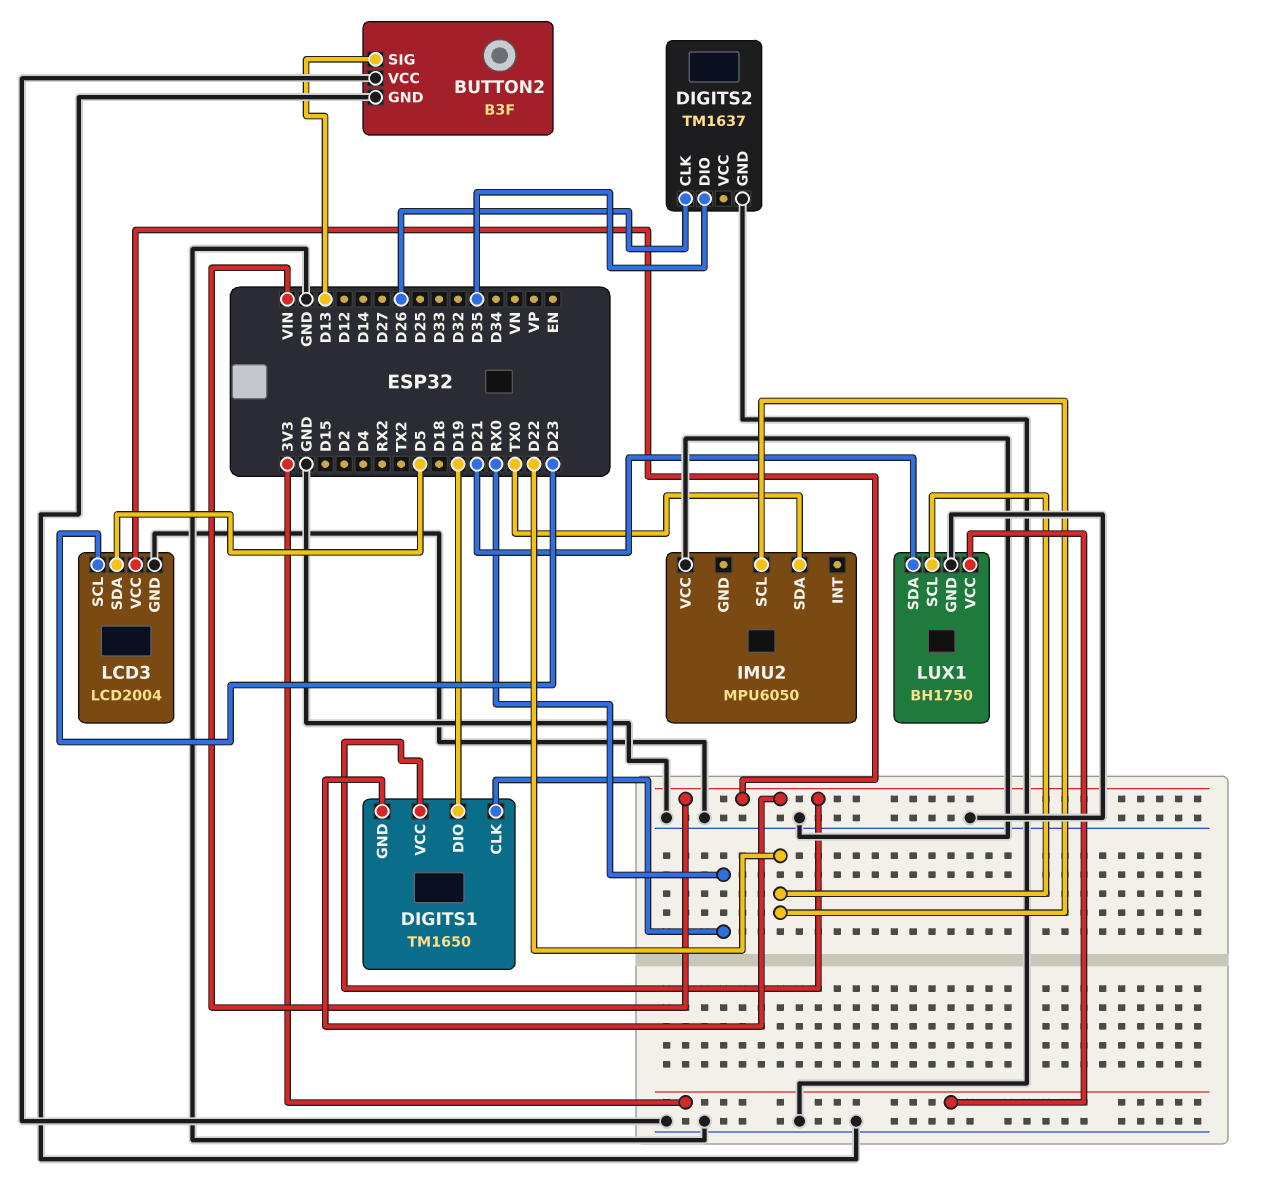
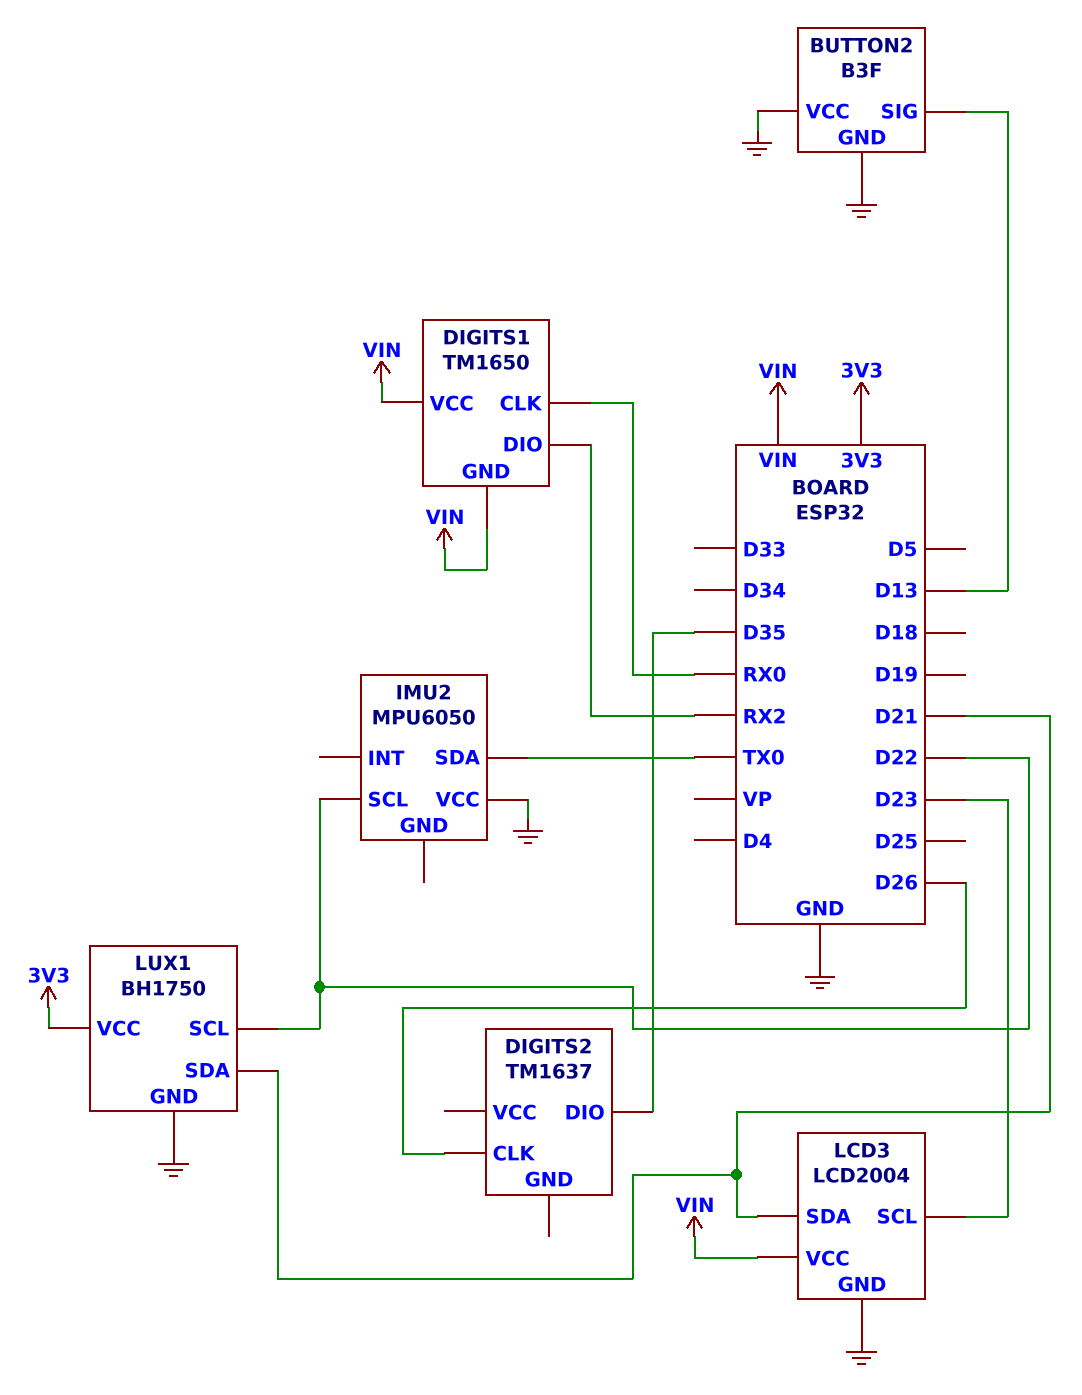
DIGITS1 pin DIO: D19 -> RX2
DIGITS2 pin GND: GND -> none
LCD3 pin SDA: D5 -> D21

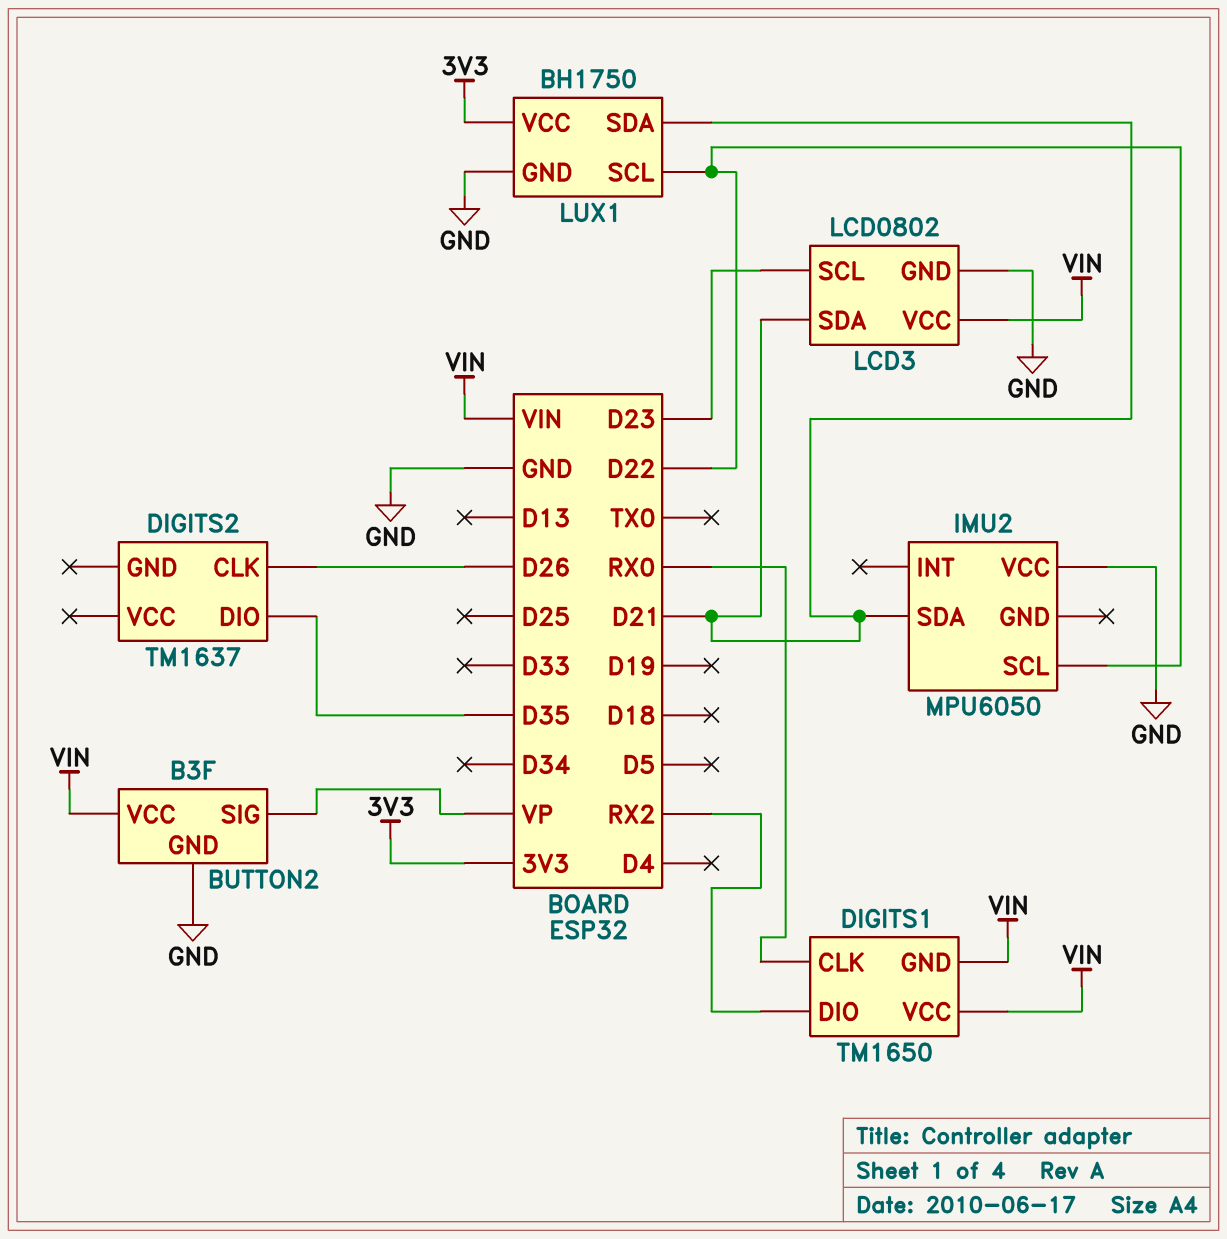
BUTTON2 pin SIG: D13 -> VP
BUTTON2 pin VCC: GND -> VIN
IMU2 pin SDA: TX0 -> D21
LCD3: LCD2004 -> LCD0802

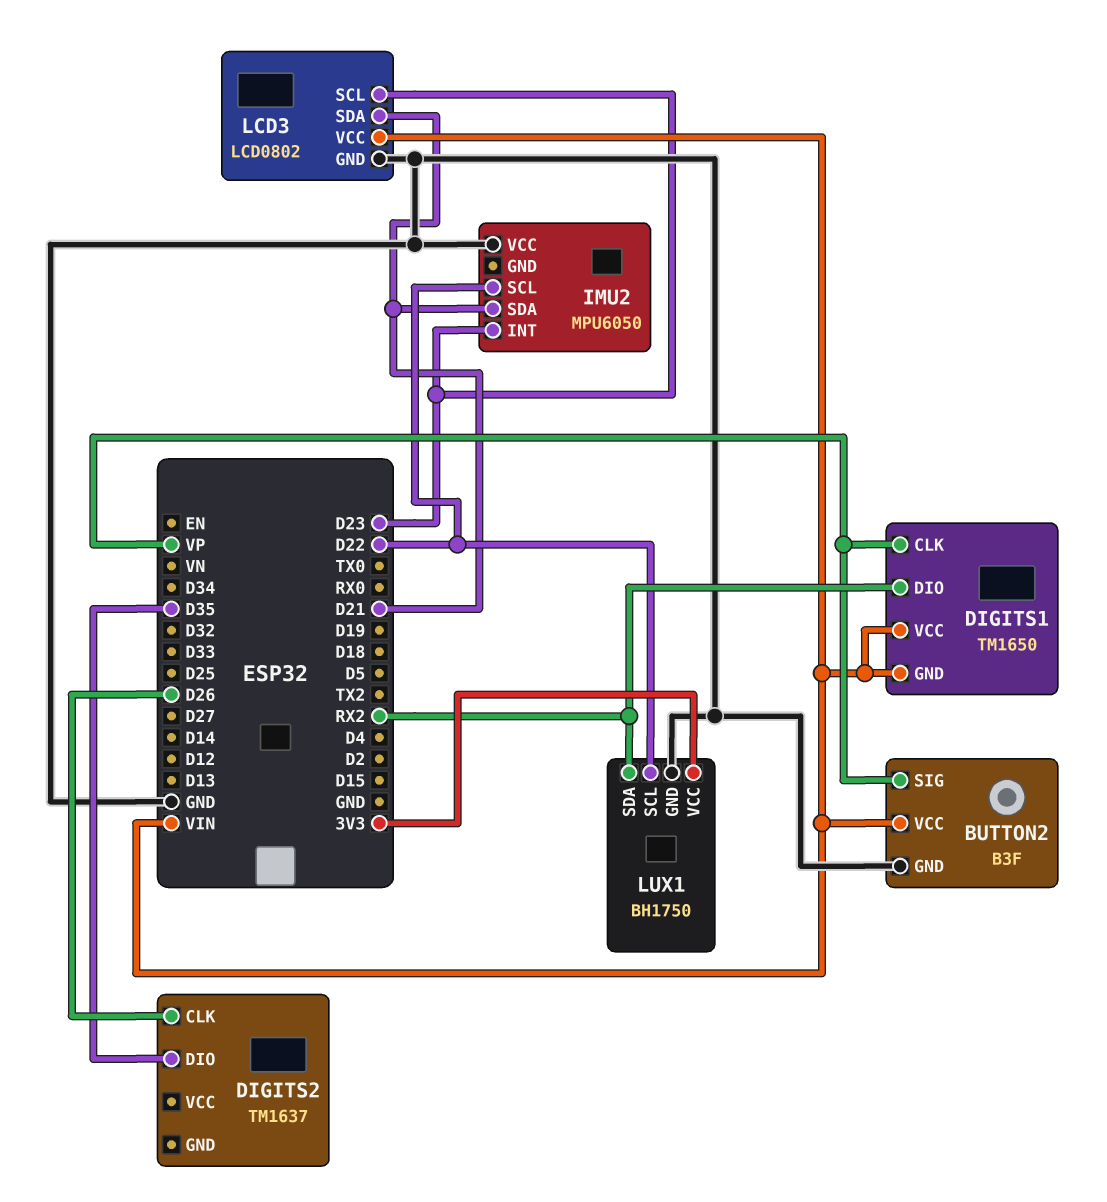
DIGITS1 pin CLK: RX0 -> VP
IMU2 pin INT: none -> D23
LUX1 pin SDA: D21 -> RX2

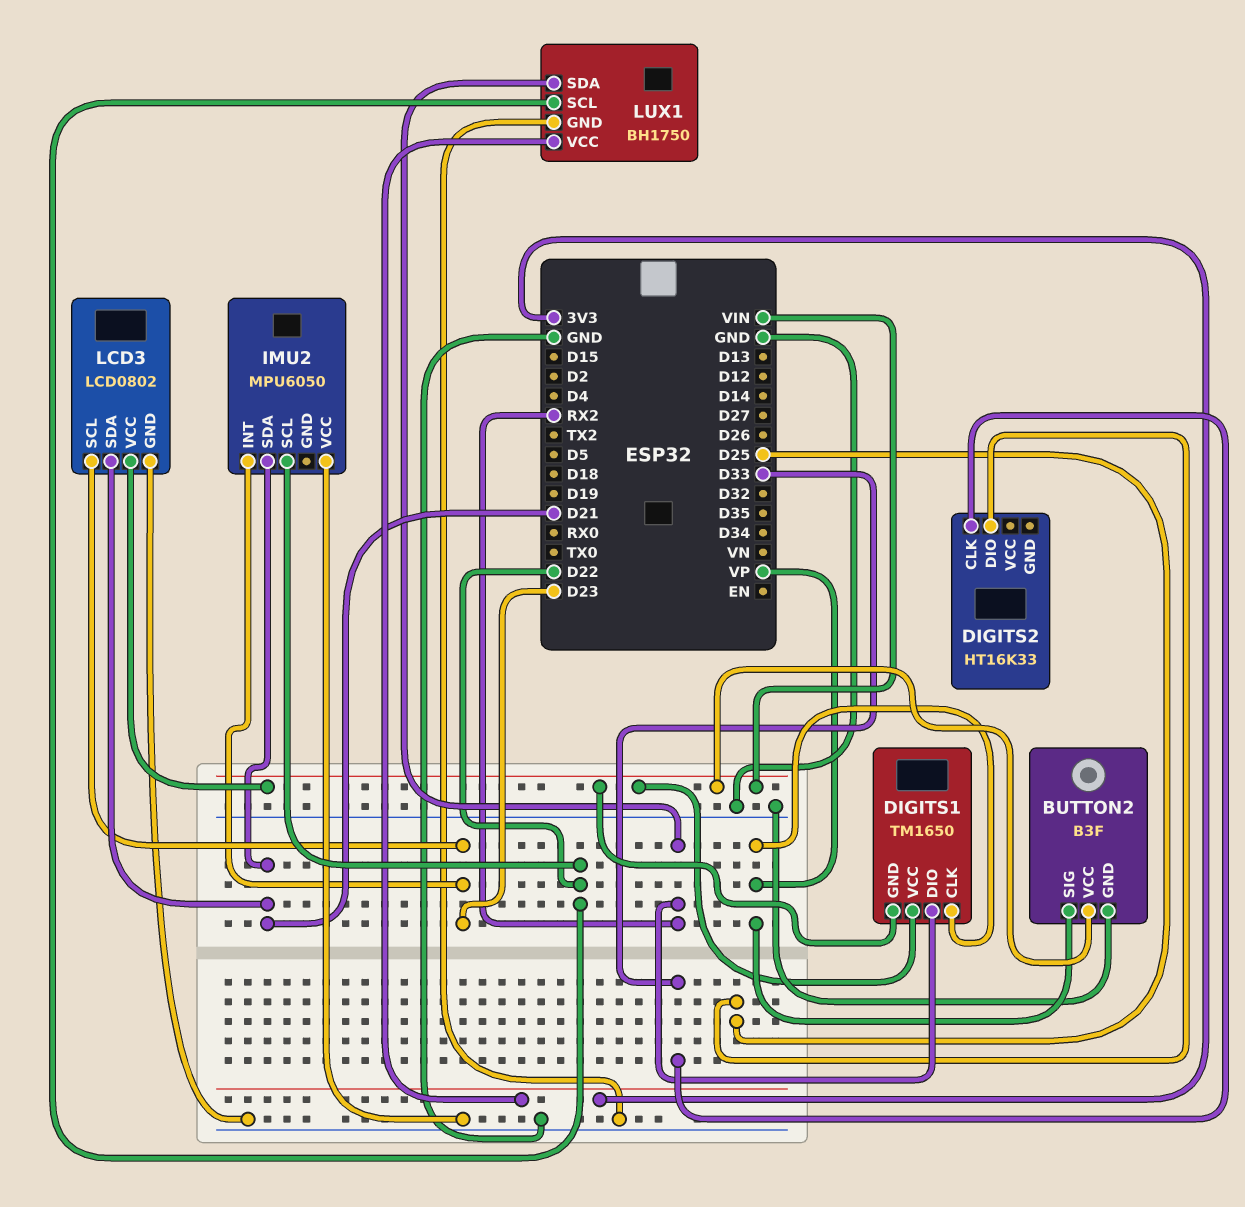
DIGITS2: TM1637 -> HT16K33
DIGITS2 pin CLK: D26 -> D33
DIGITS2 pin DIO: D35 -> D25

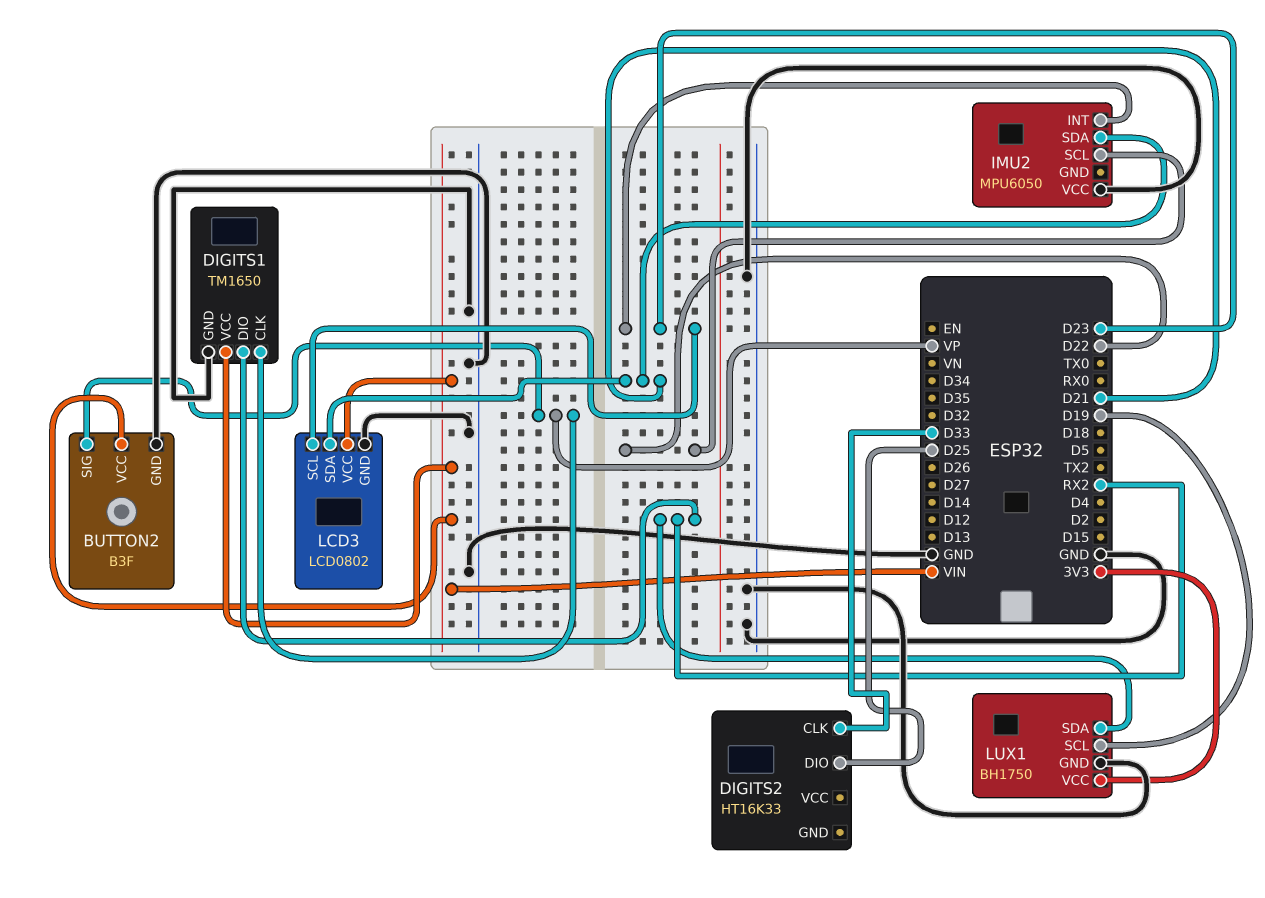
DIGITS1 pin GND: VIN -> GND
LUX1 pin SCL: D22 -> D19

